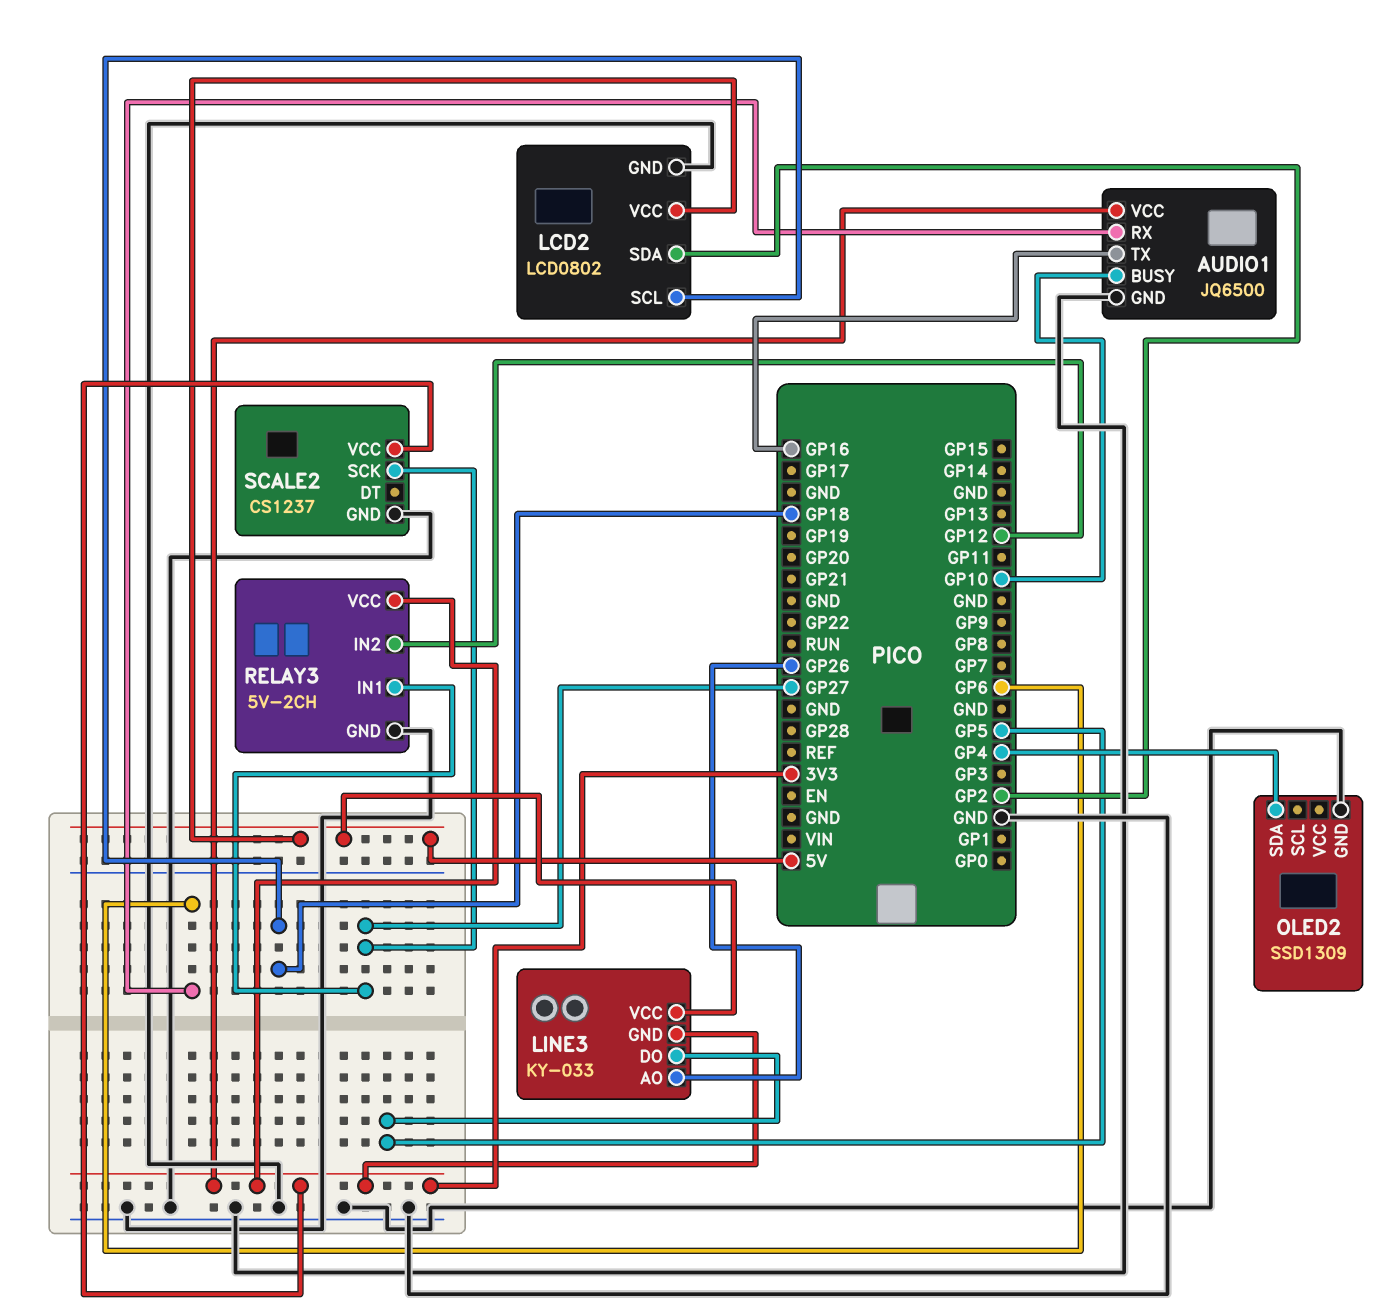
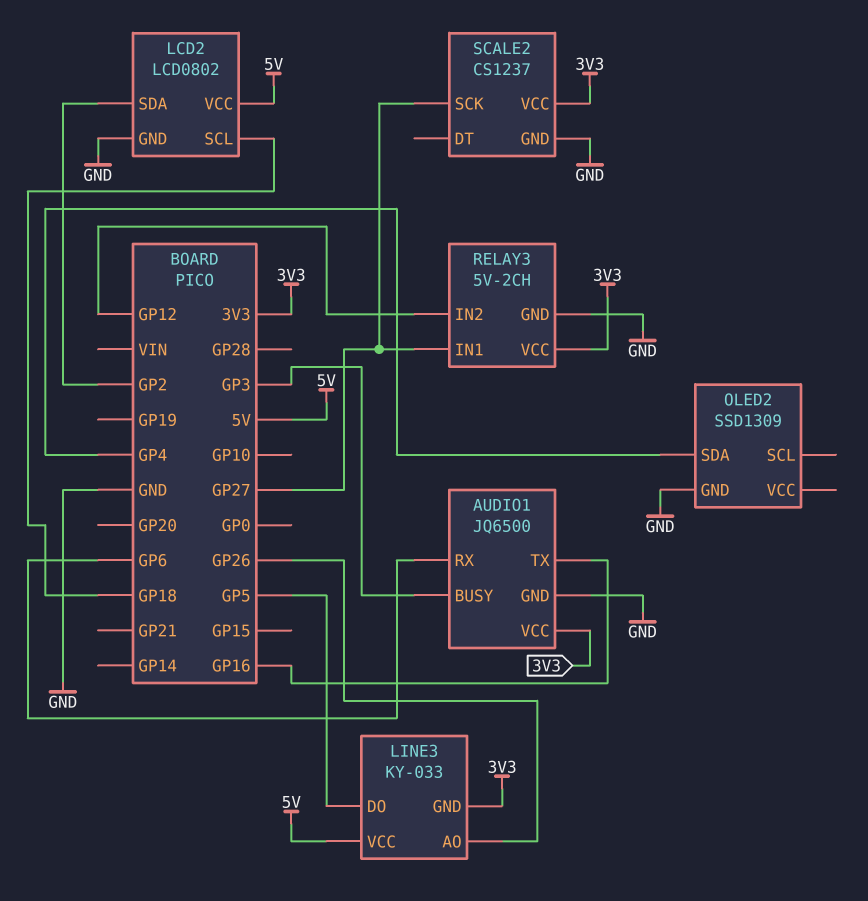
AUDIO1 pin BUSY: GP10 -> GP3

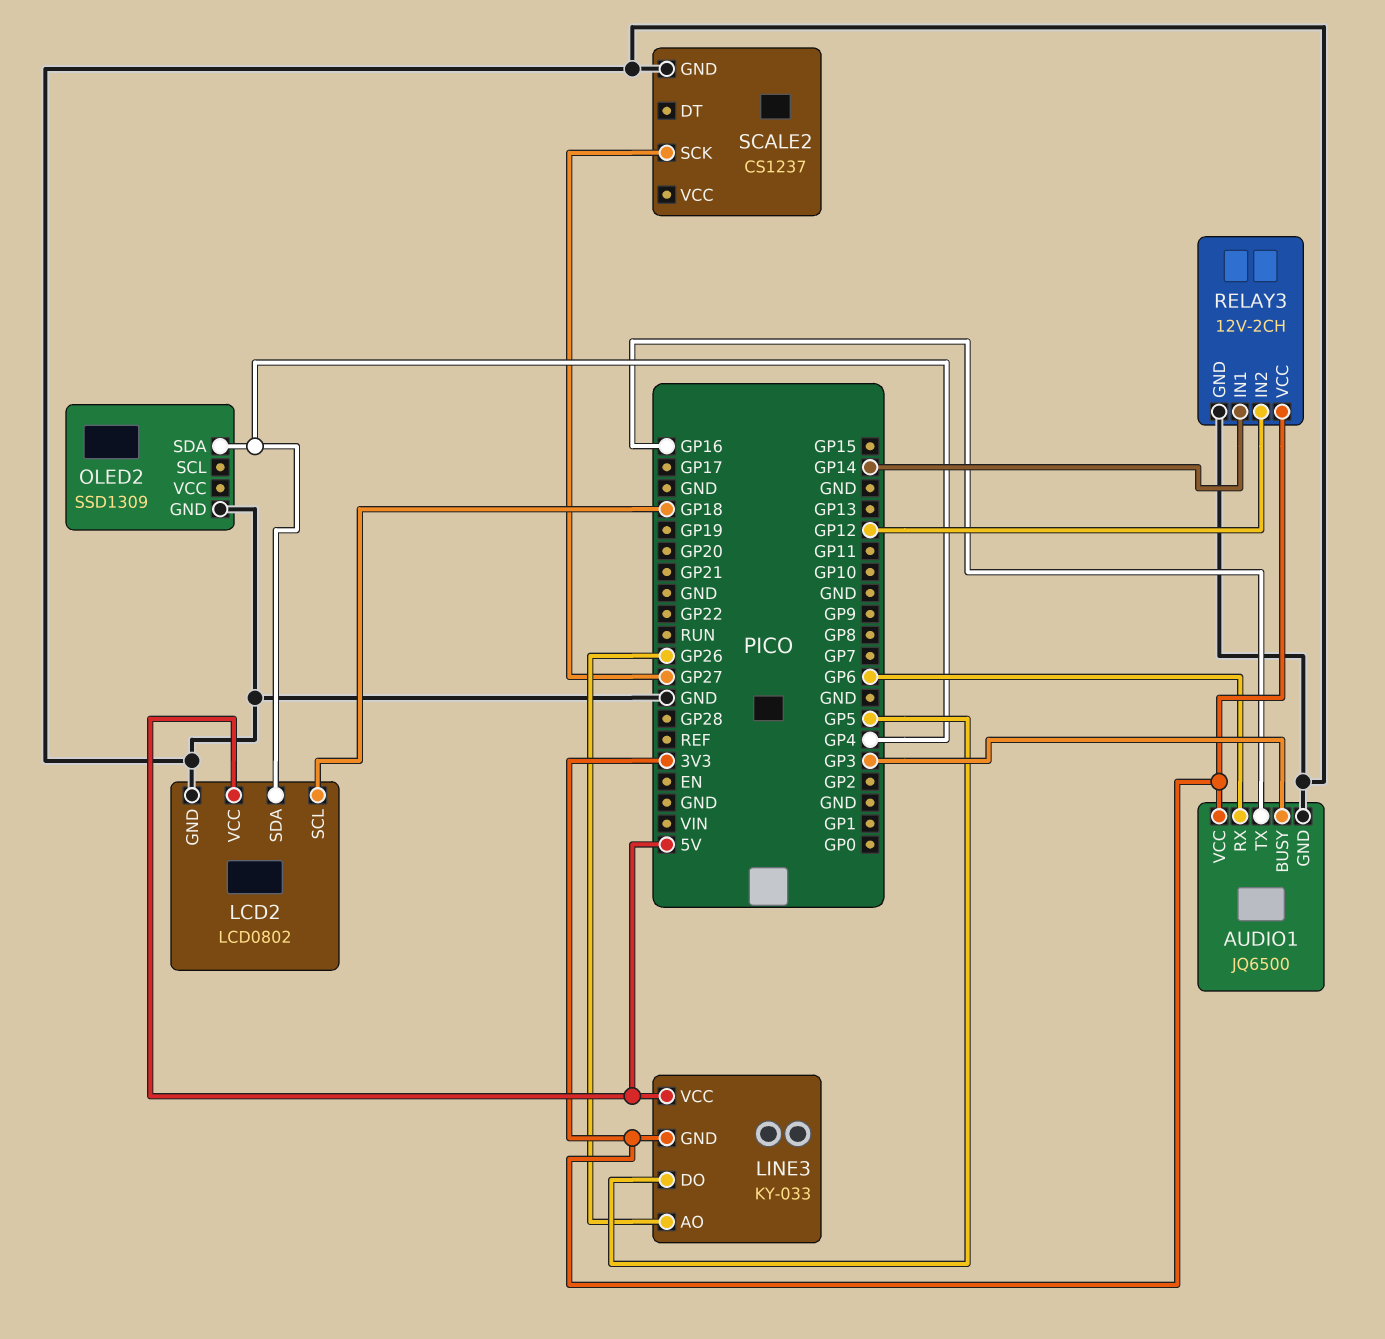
LCD2 pin SDA: GP2 -> GP4
RELAY3: 5V-2CH -> 12V-2CH
RELAY3 pin IN1: GP27 -> GP14
SCALE2 pin VCC: 3V3 -> none

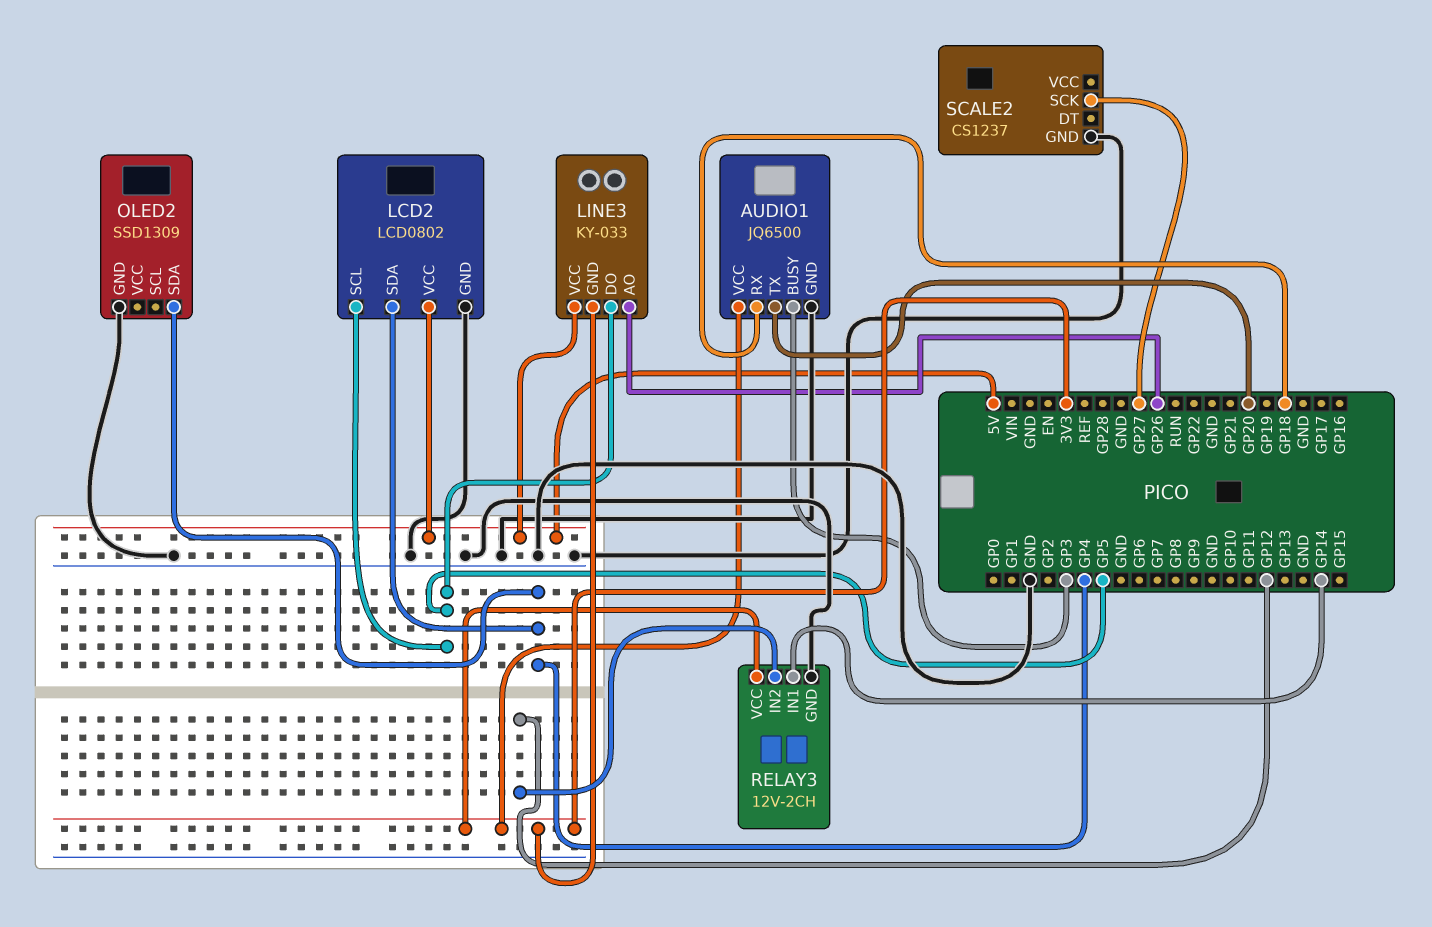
AUDIO1 pin RX: GP6 -> GP18
AUDIO1 pin TX: GP16 -> GP20
LCD2 pin SCL: GP18 -> GP5

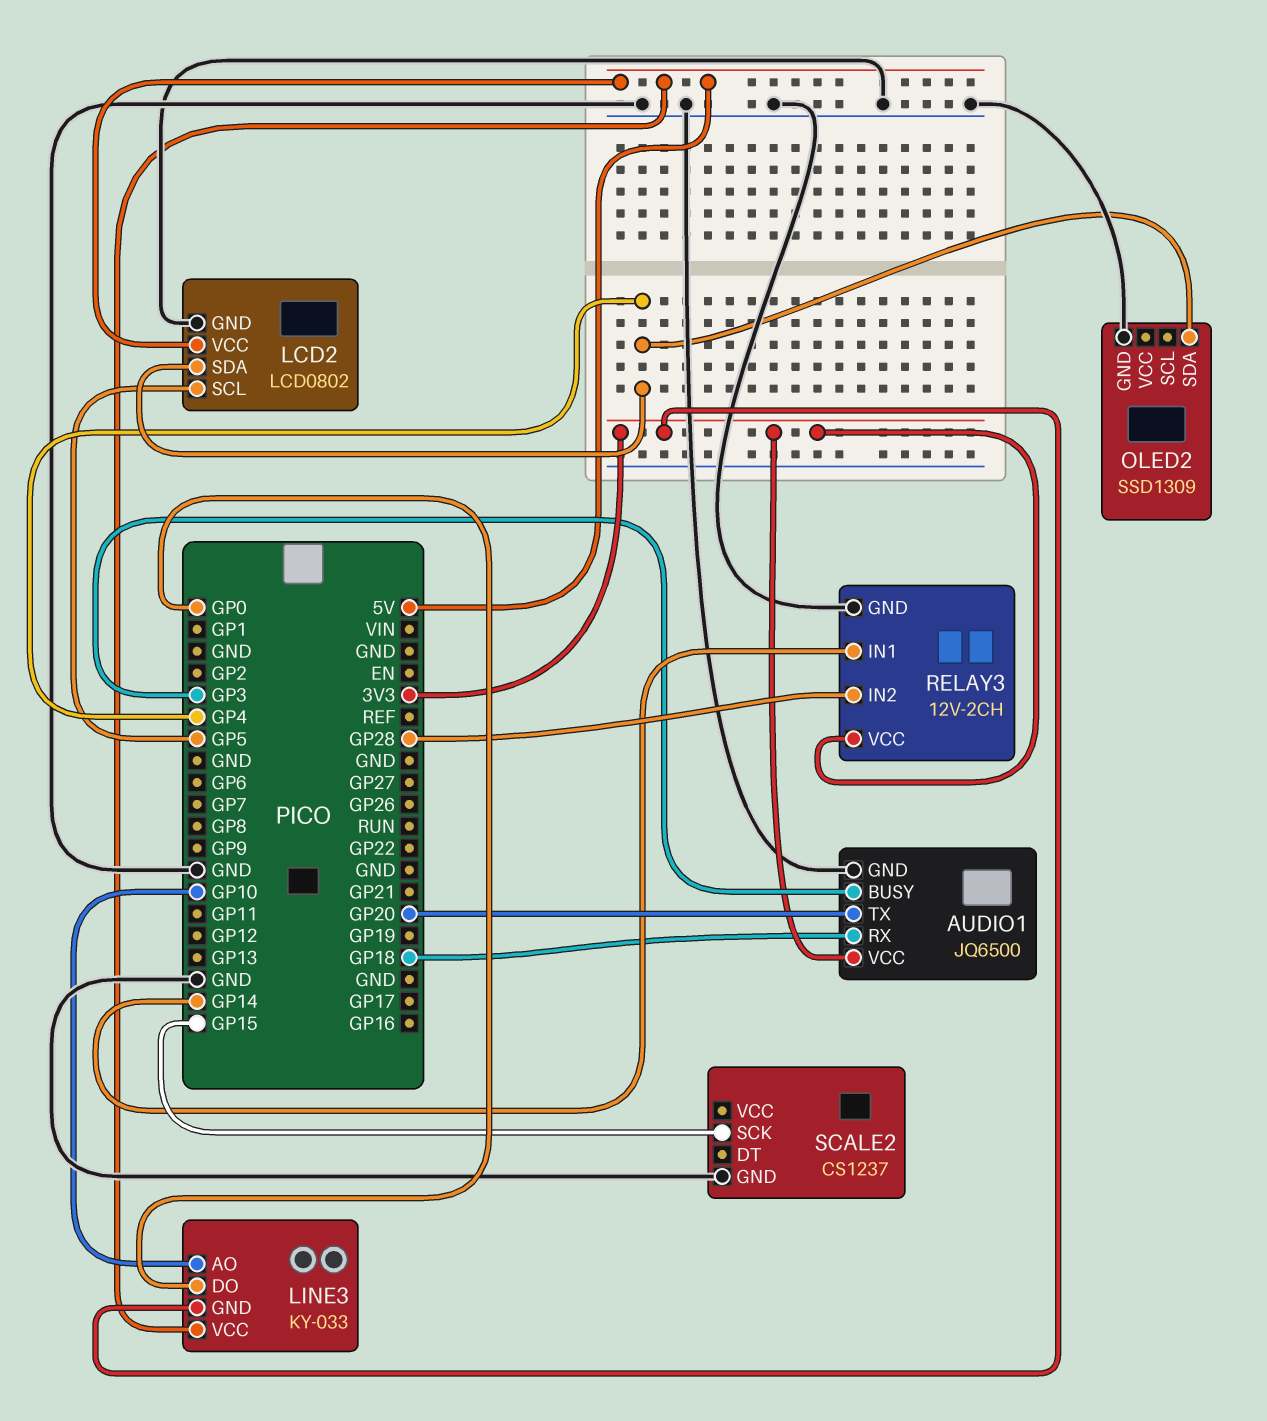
LINE3 pin AO: GP26 -> GP10
LINE3 pin DO: GP5 -> GP0
RELAY3 pin IN2: GP12 -> GP28
SCALE2 pin SCK: GP27 -> GP15

